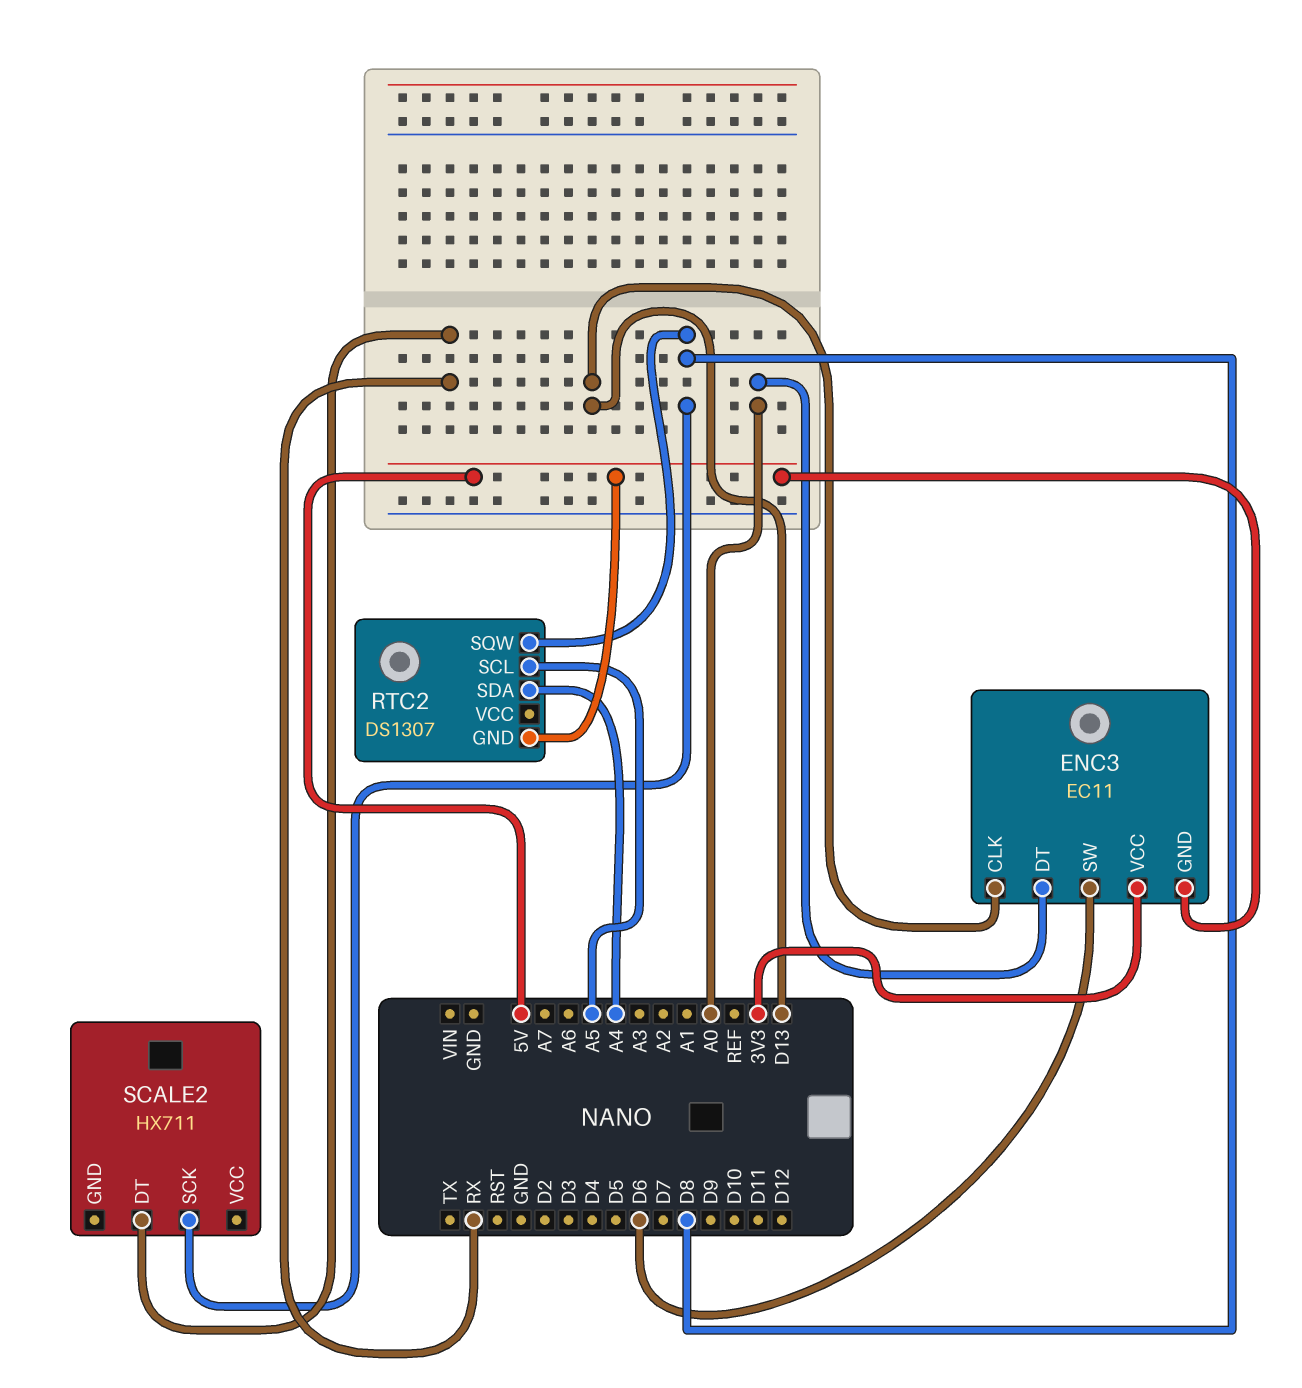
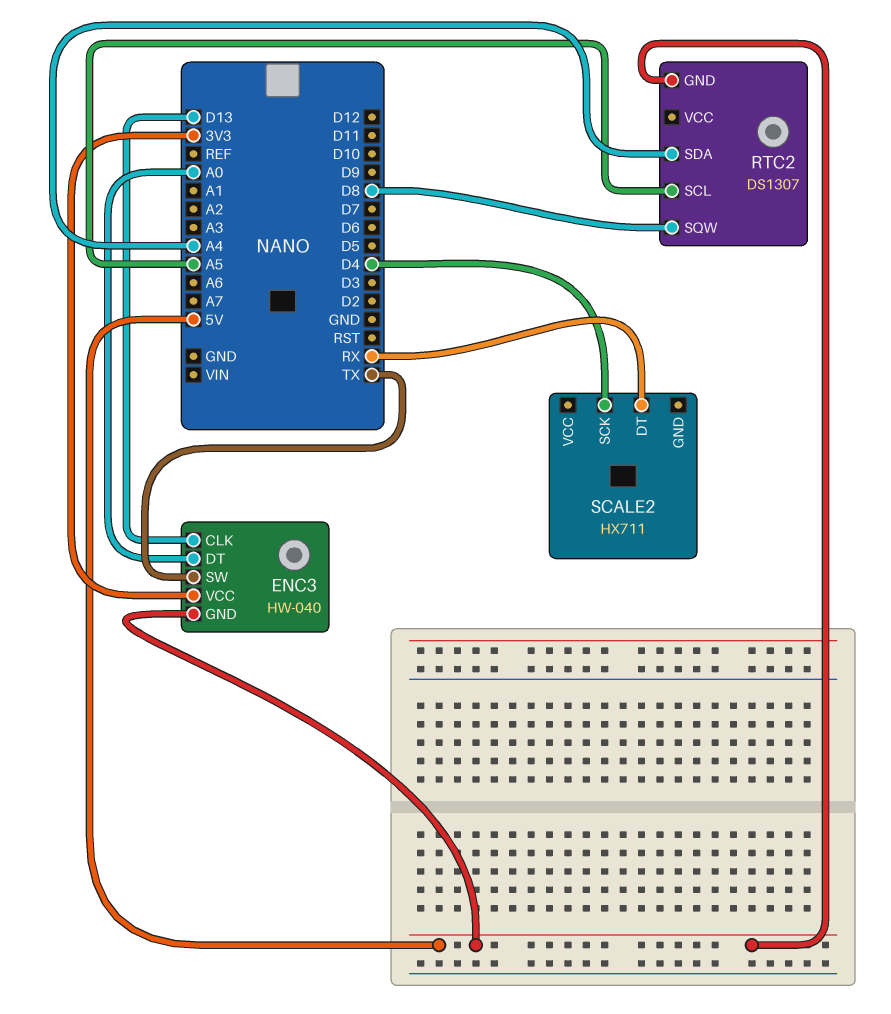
ENC3: EC11 -> HW-040
ENC3 pin SW: D6 -> TX
SCALE2 pin SCK: D8 -> D4

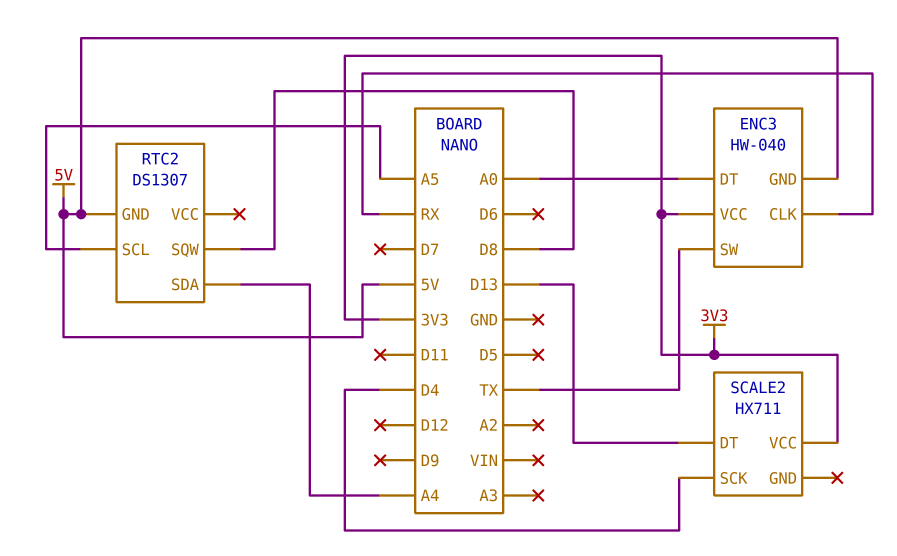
ENC3 pin CLK: D13 -> RX
SCALE2 pin DT: RX -> D13
SCALE2 pin VCC: none -> 3V3

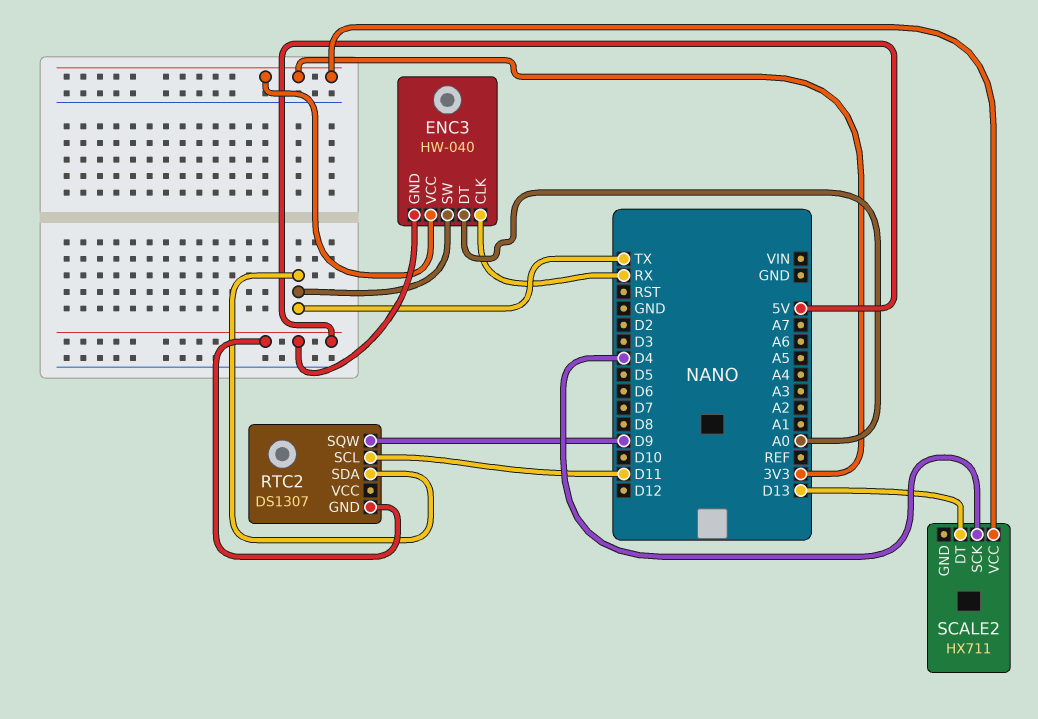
RTC2 pin SCL: A5 -> D11
RTC2 pin SDA: A4 -> TX
RTC2 pin SQW: D8 -> D9

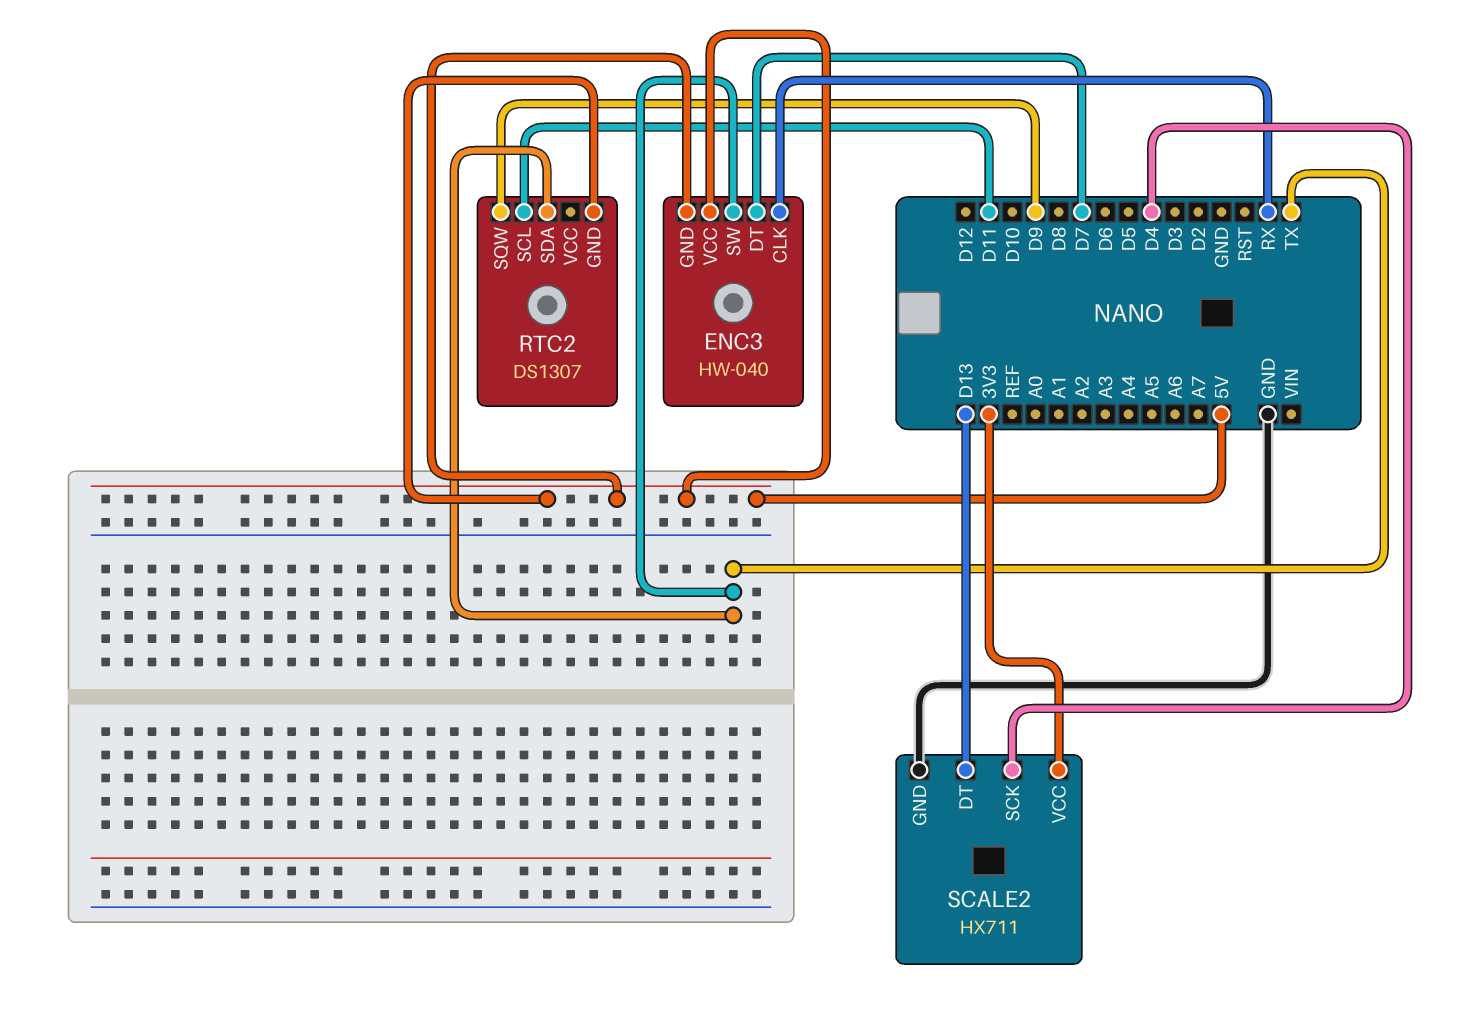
ENC3 pin DT: A0 -> D7
ENC3 pin VCC: 3V3 -> 5V
SCALE2 pin GND: none -> GND

